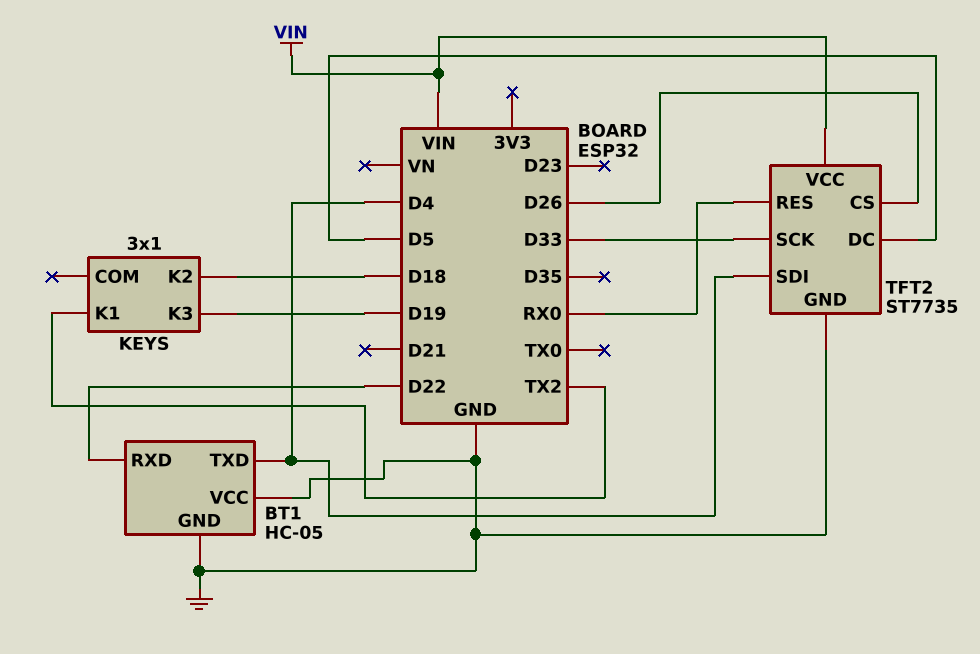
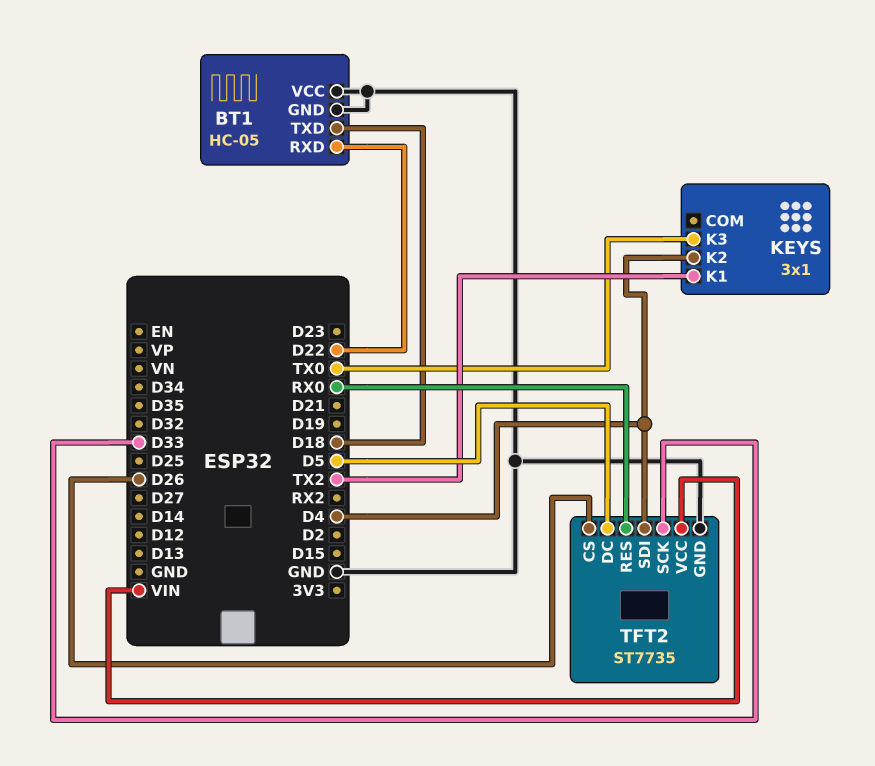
BT1 pin TXD: D4 -> D18
KEYS pin K2: D18 -> D4
KEYS pin K3: D19 -> TX0

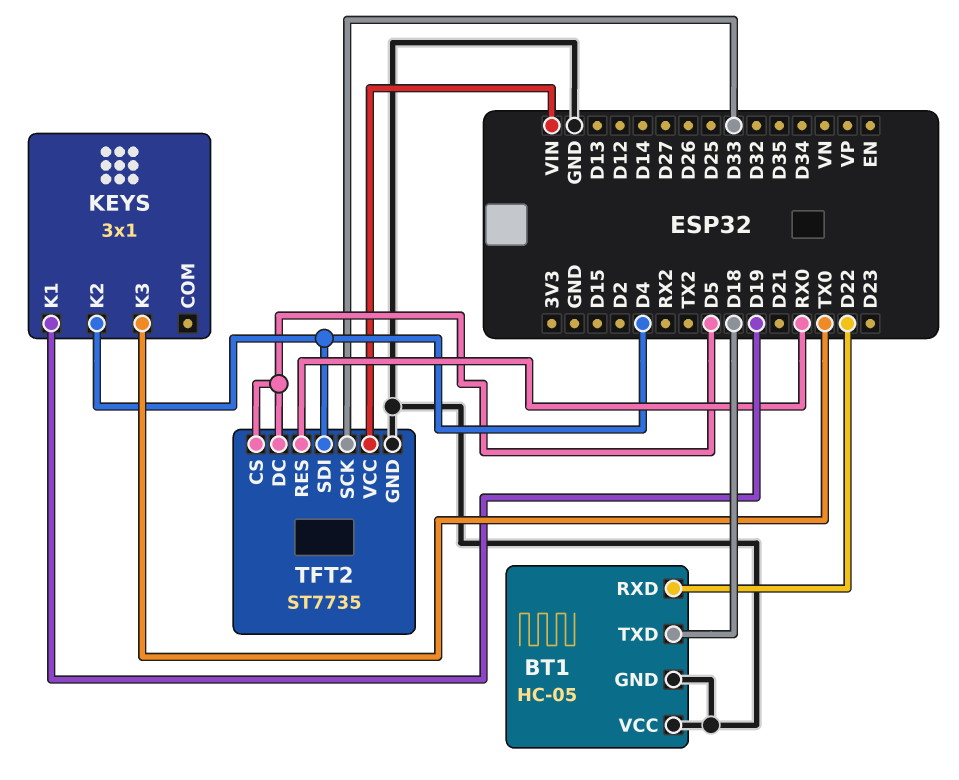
KEYS pin K1: TX2 -> D19
TFT2 pin CS: D26 -> D5

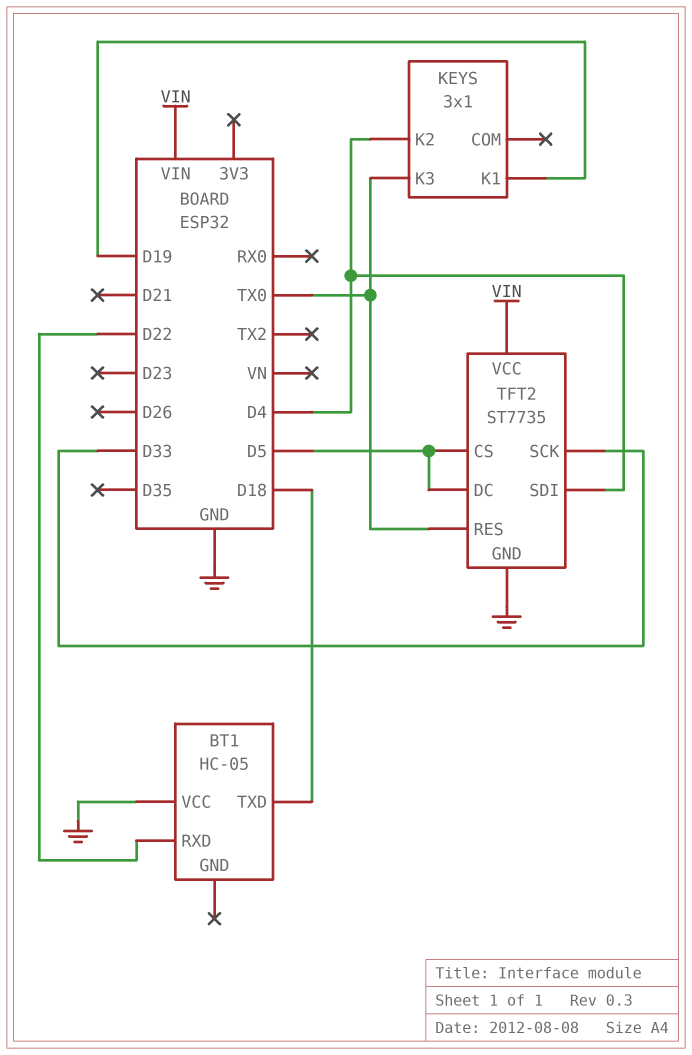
BT1 pin GND: GND -> none
TFT2 pin RES: RX0 -> TX0

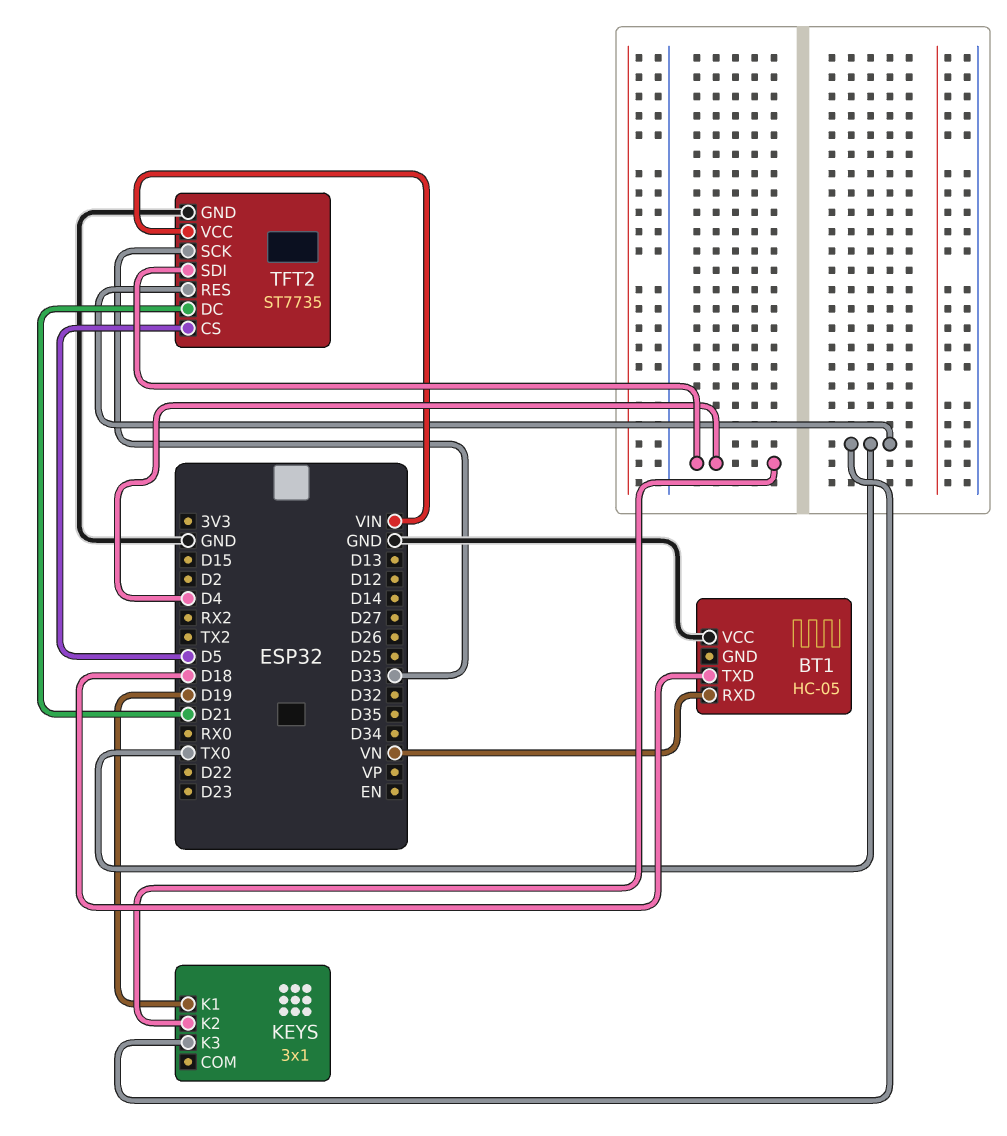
BT1 pin RXD: D22 -> VN
TFT2 pin DC: D5 -> D21

